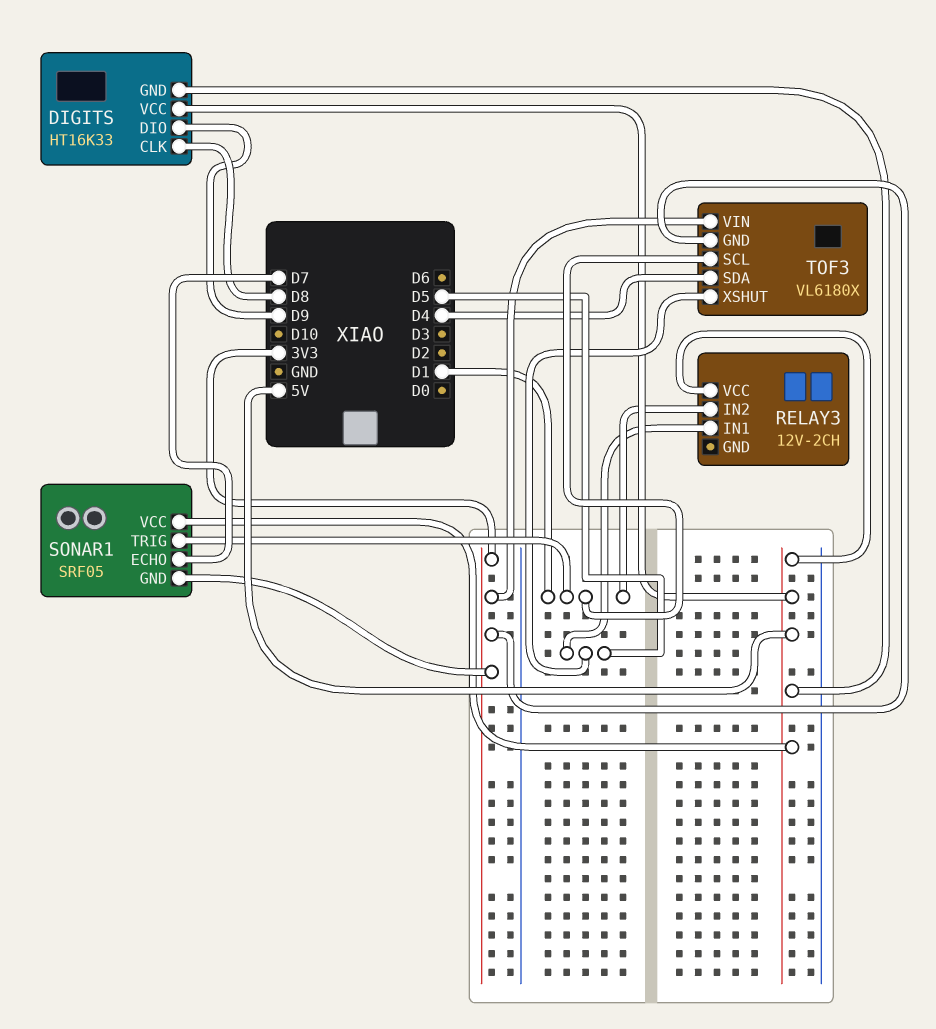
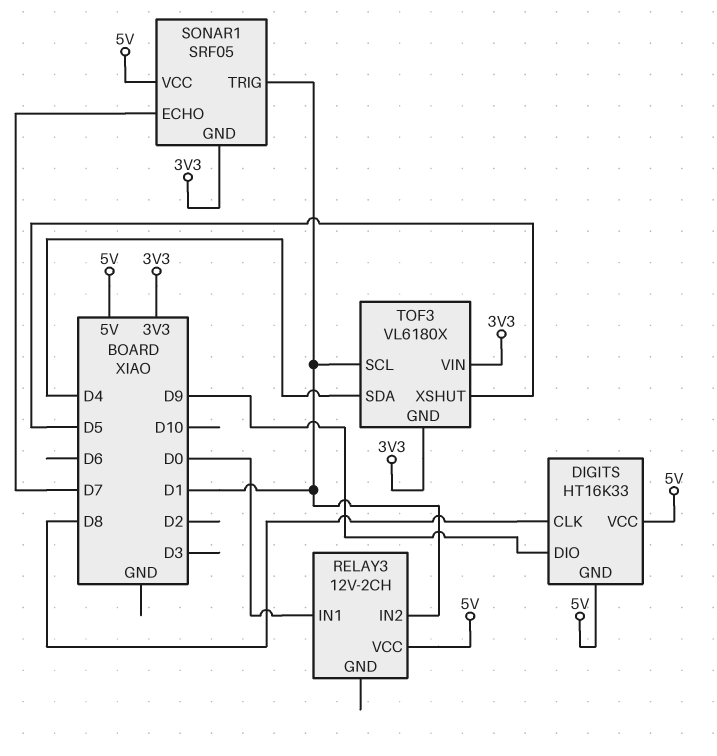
RELAY3 pin IN1: D5 -> D0

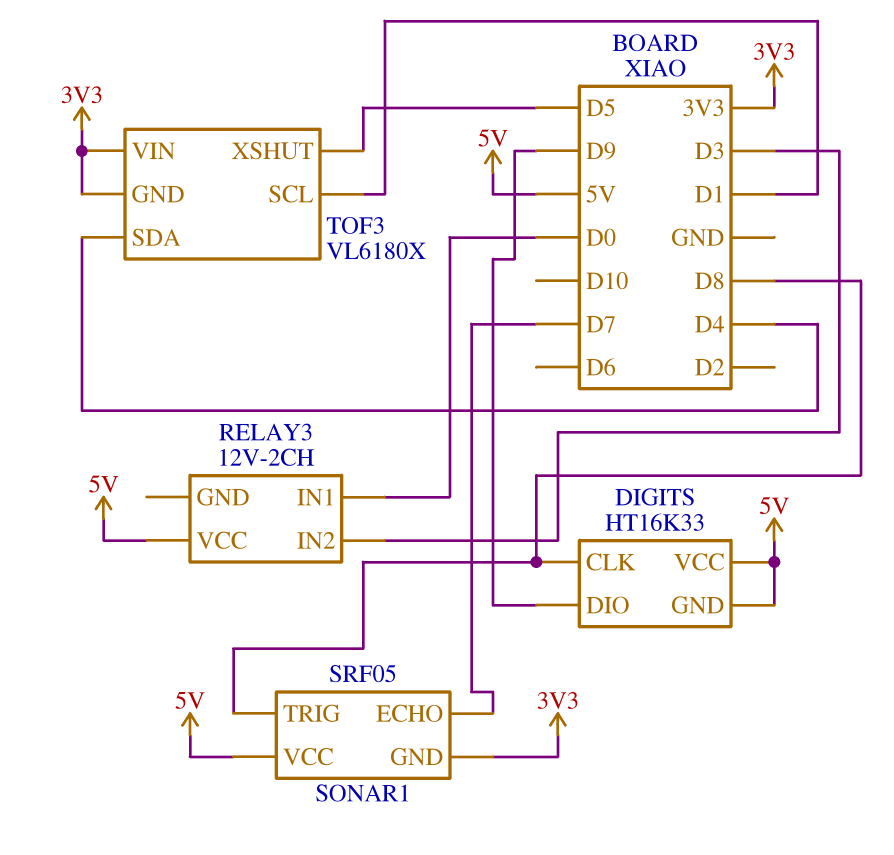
RELAY3 pin IN2: D1 -> D3
SONAR1 pin TRIG: D1 -> D8

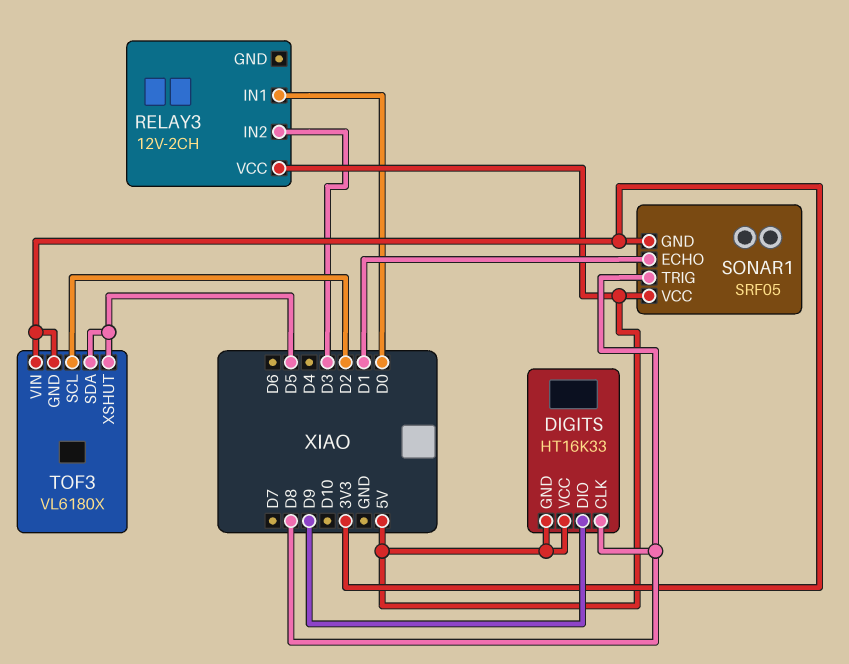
SONAR1 pin ECHO: D7 -> D1
TOF3 pin SCL: D1 -> D2
TOF3 pin SDA: D4 -> D5

